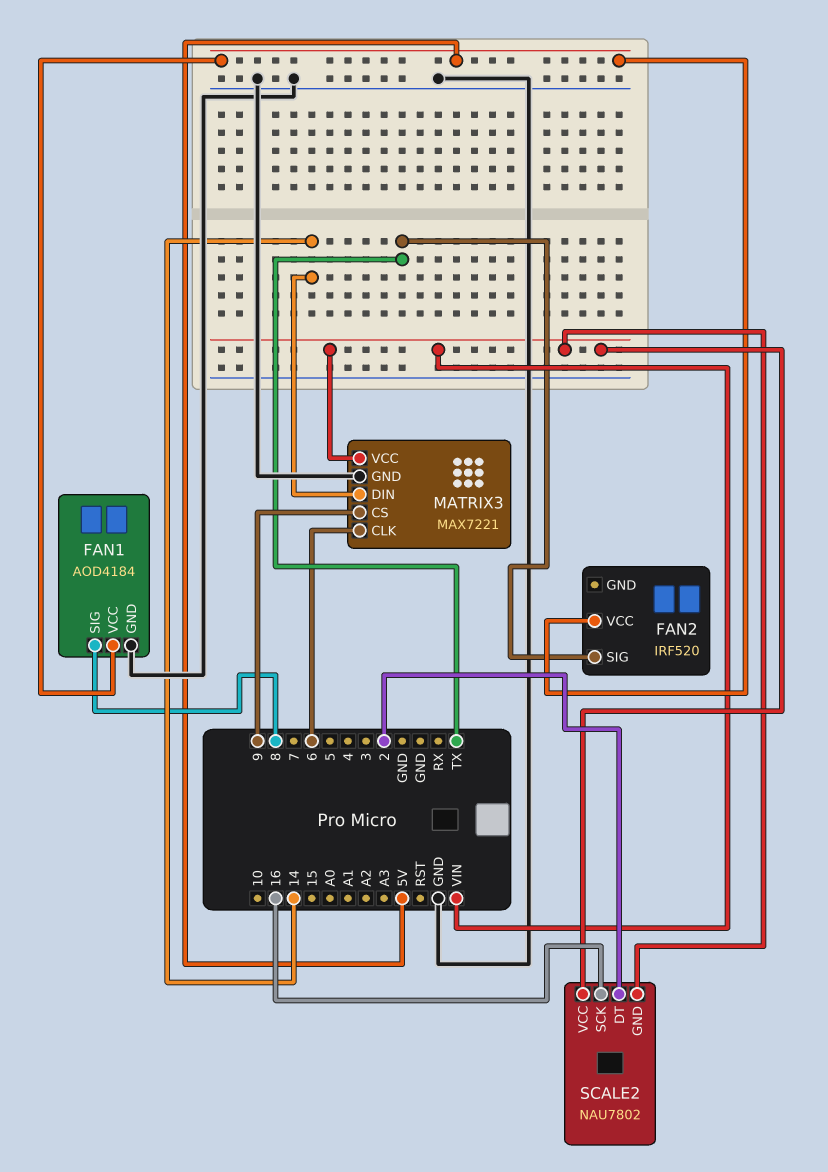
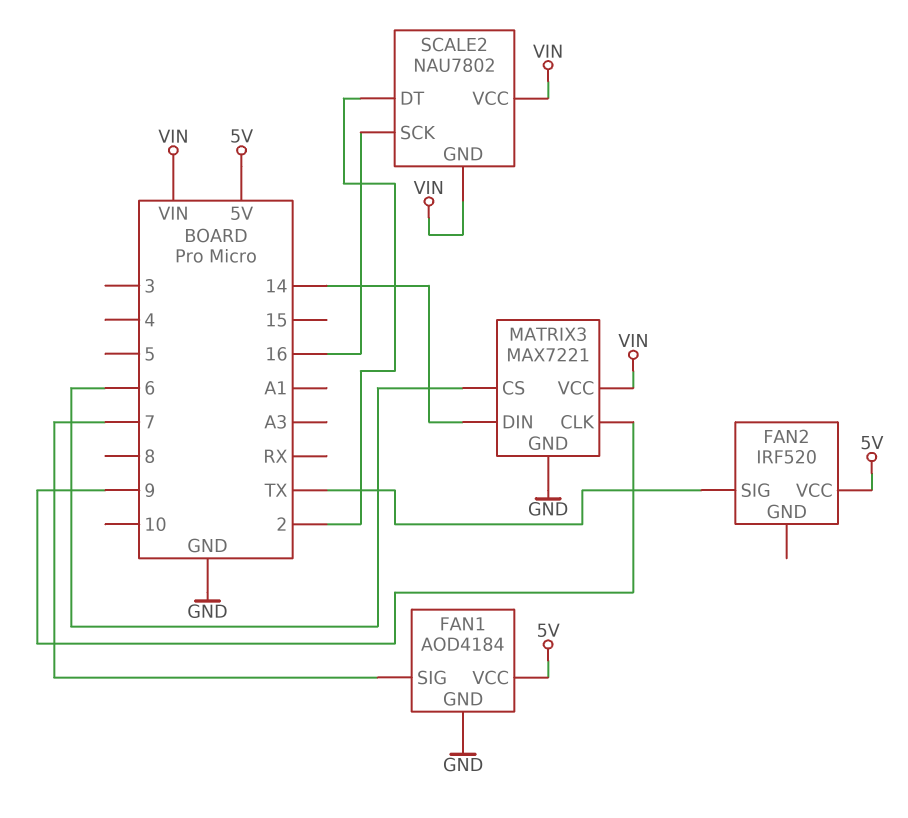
FAN1 pin SIG: 8 -> 7
MATRIX3 pin CLK: 6 -> 9
MATRIX3 pin CS: 9 -> 6

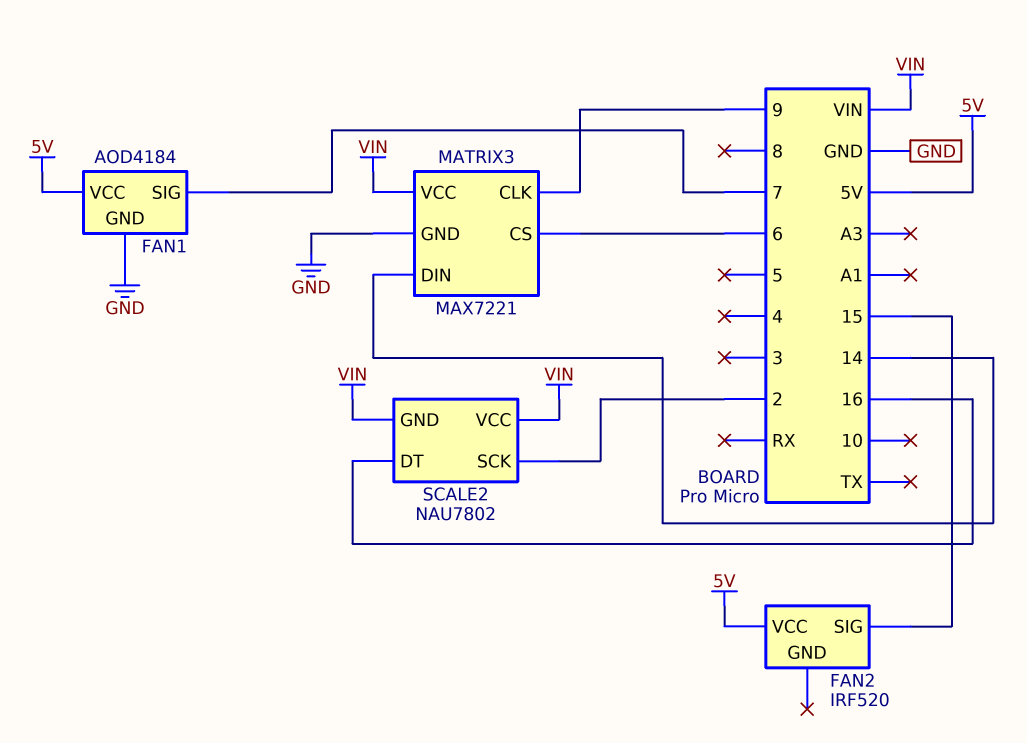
FAN2 pin SIG: TX -> 15
SCALE2 pin DT: 2 -> 16
SCALE2 pin SCK: 16 -> 2

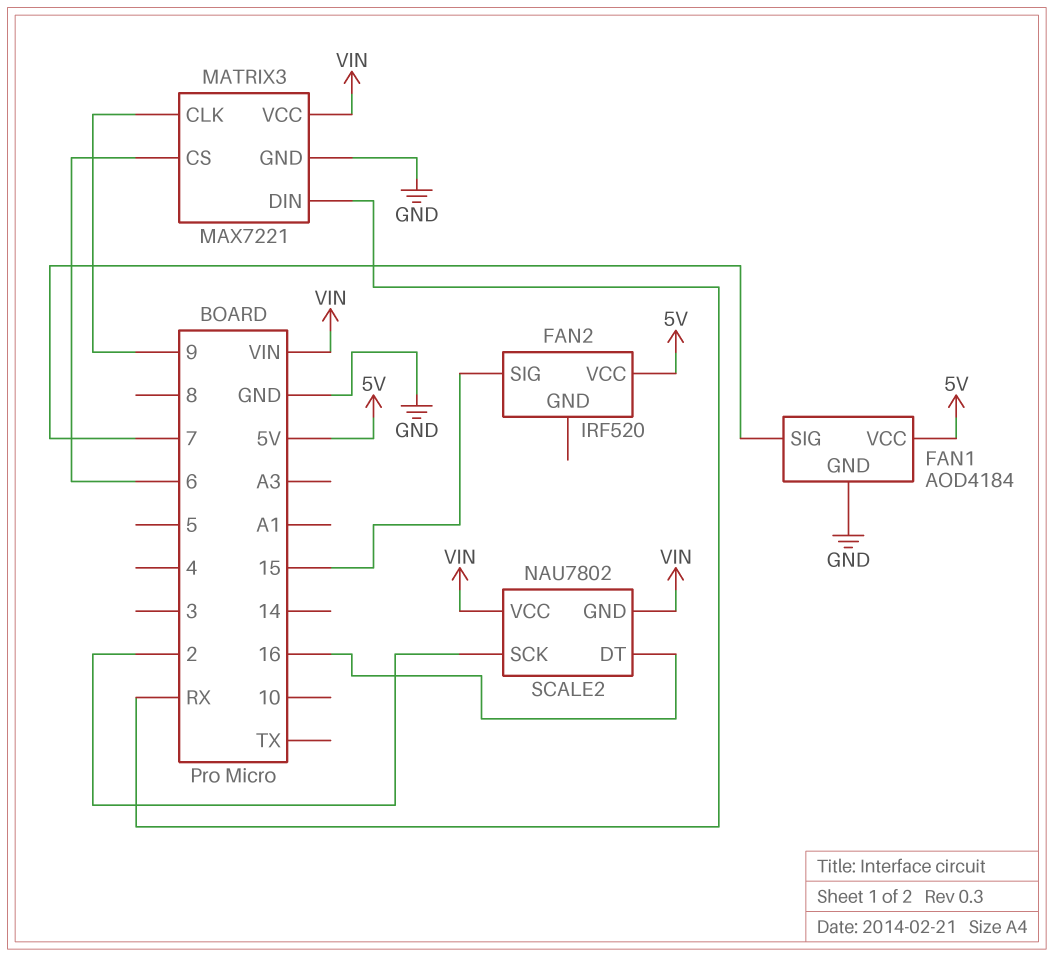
MATRIX3 pin DIN: 14 -> RX

